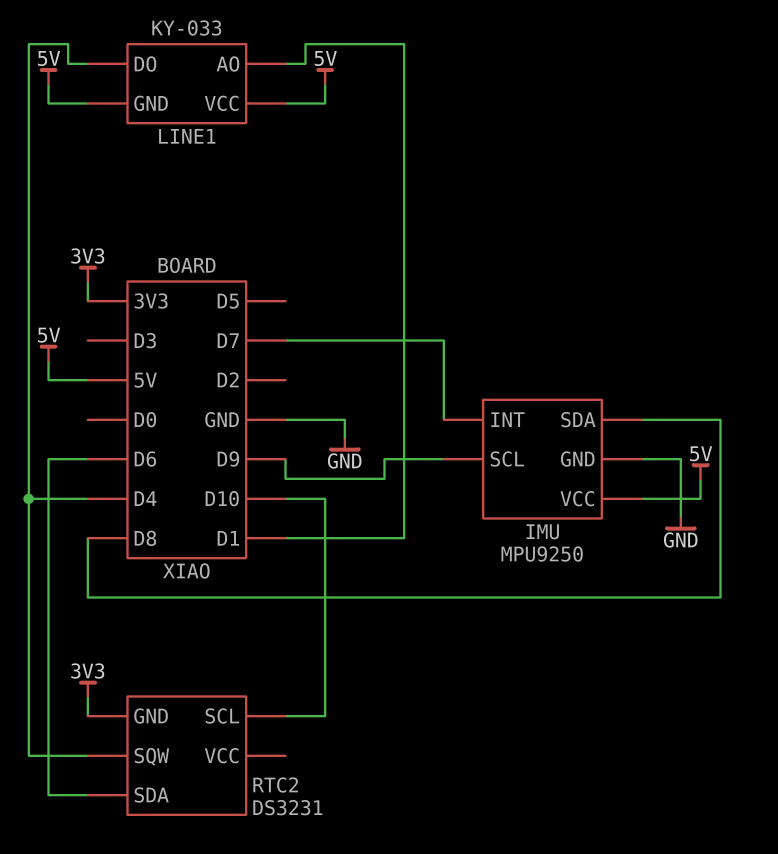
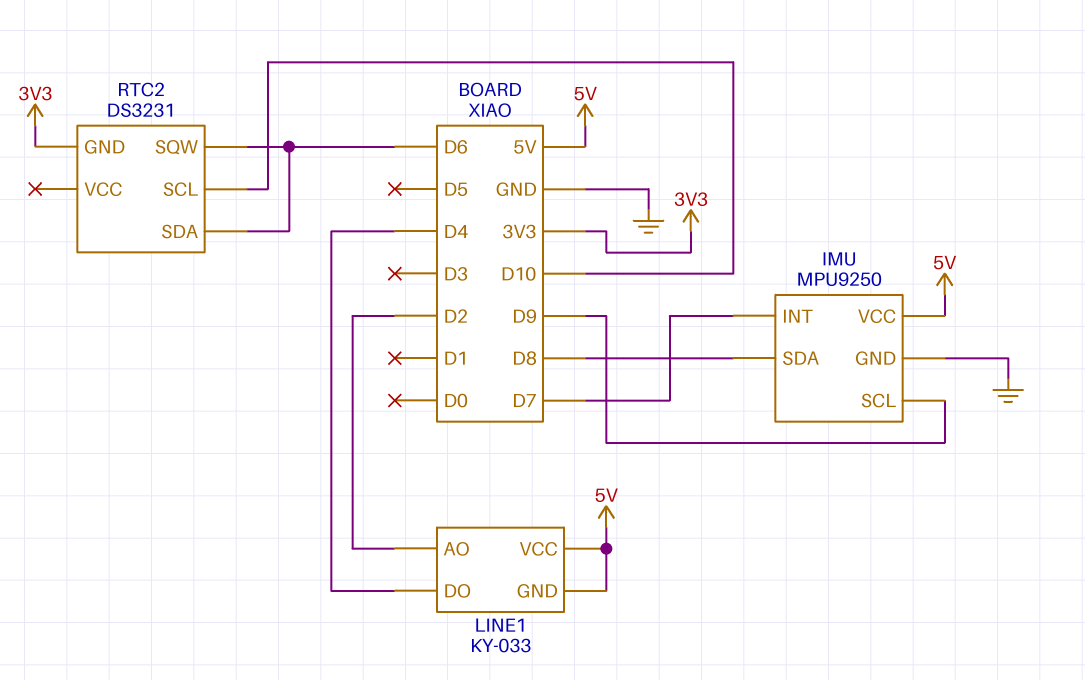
LINE1 pin AO: D1 -> D2
RTC2 pin SQW: D4 -> D6

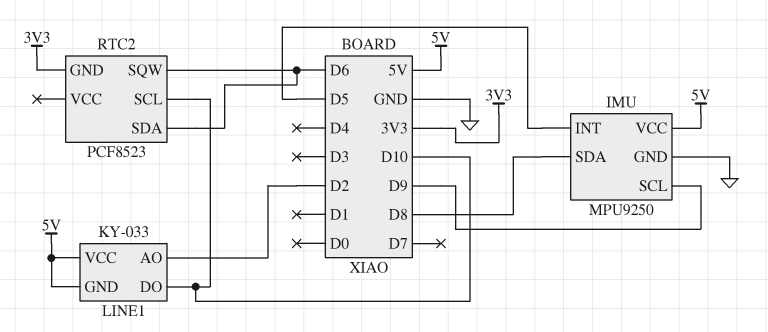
IMU pin INT: D7 -> D5
LINE1 pin DO: D4 -> D10
RTC2: DS3231 -> PCF8523

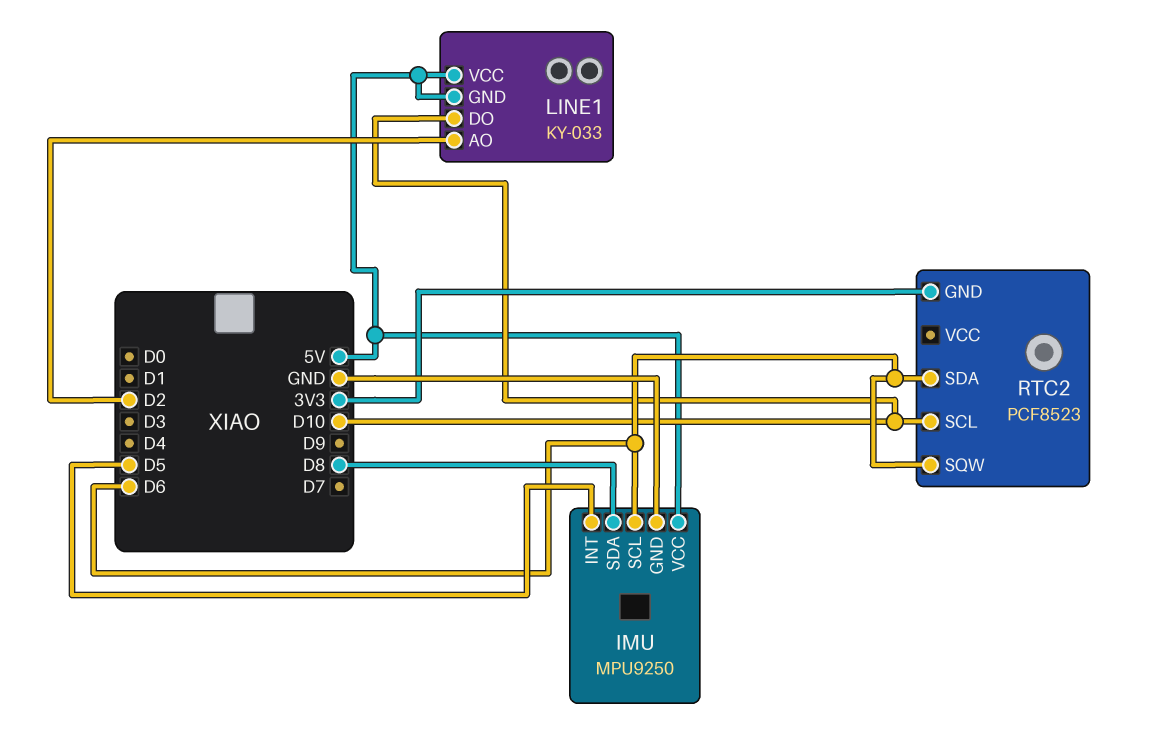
IMU pin SCL: D9 -> D6

